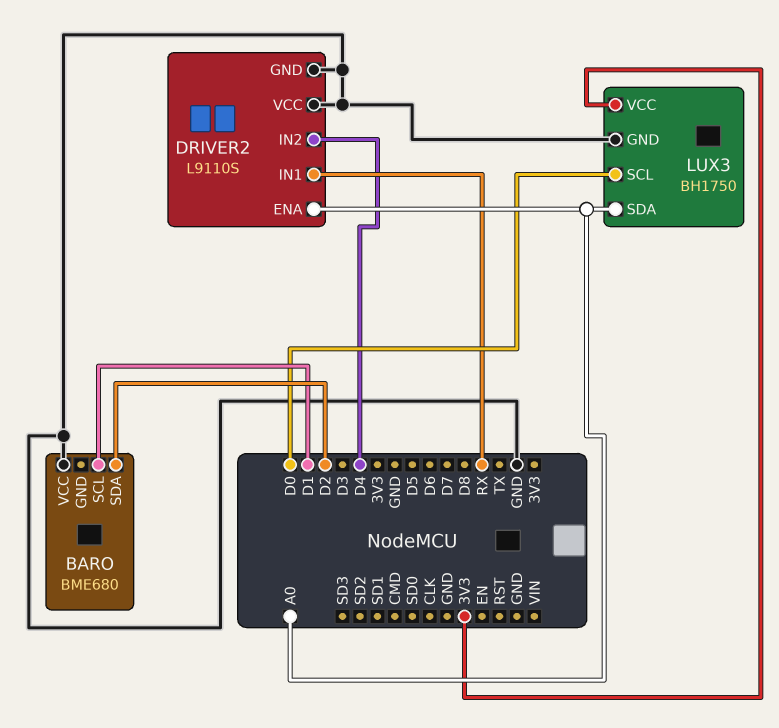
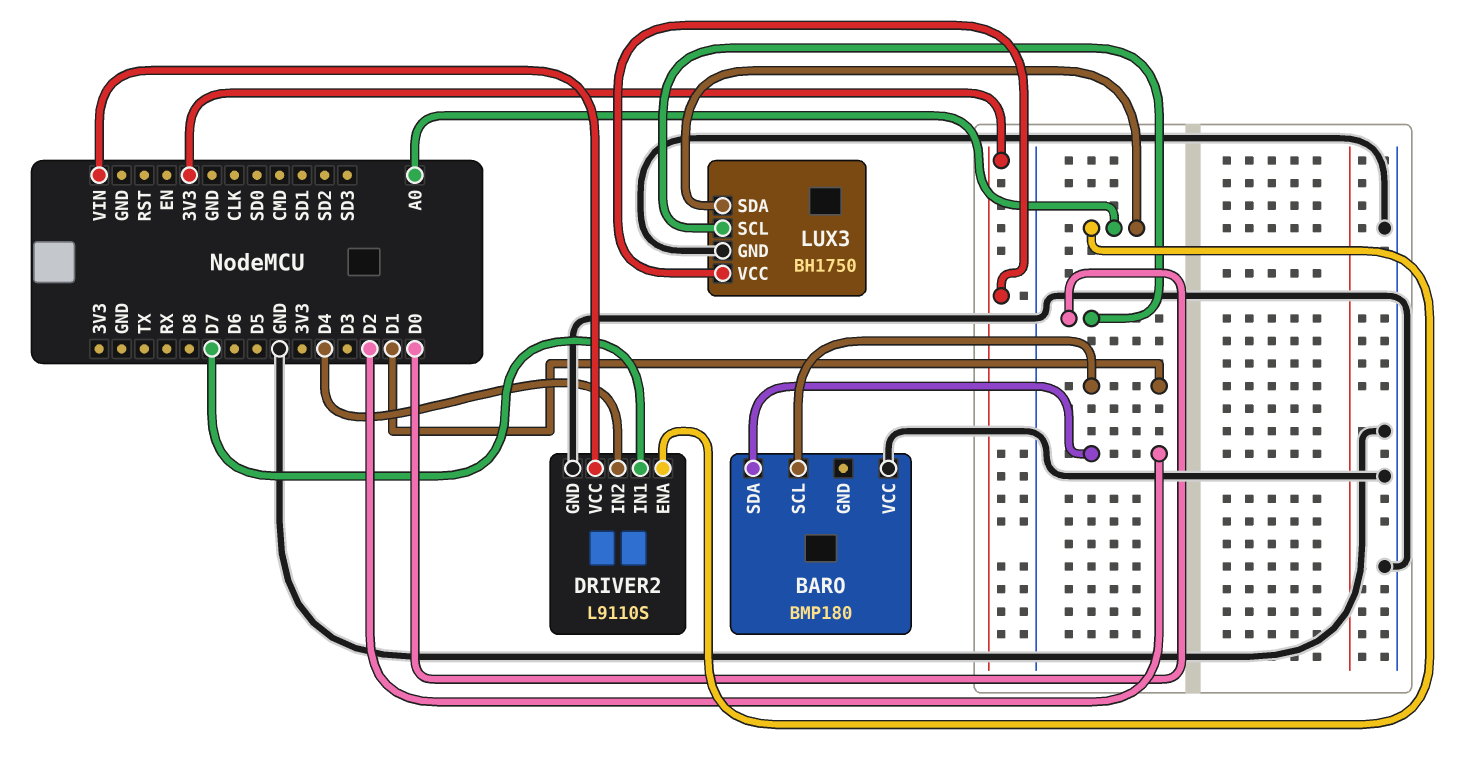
BARO: BME680 -> BMP180
DRIVER2 pin IN1: RX -> D7
DRIVER2 pin VCC: GND -> VIN

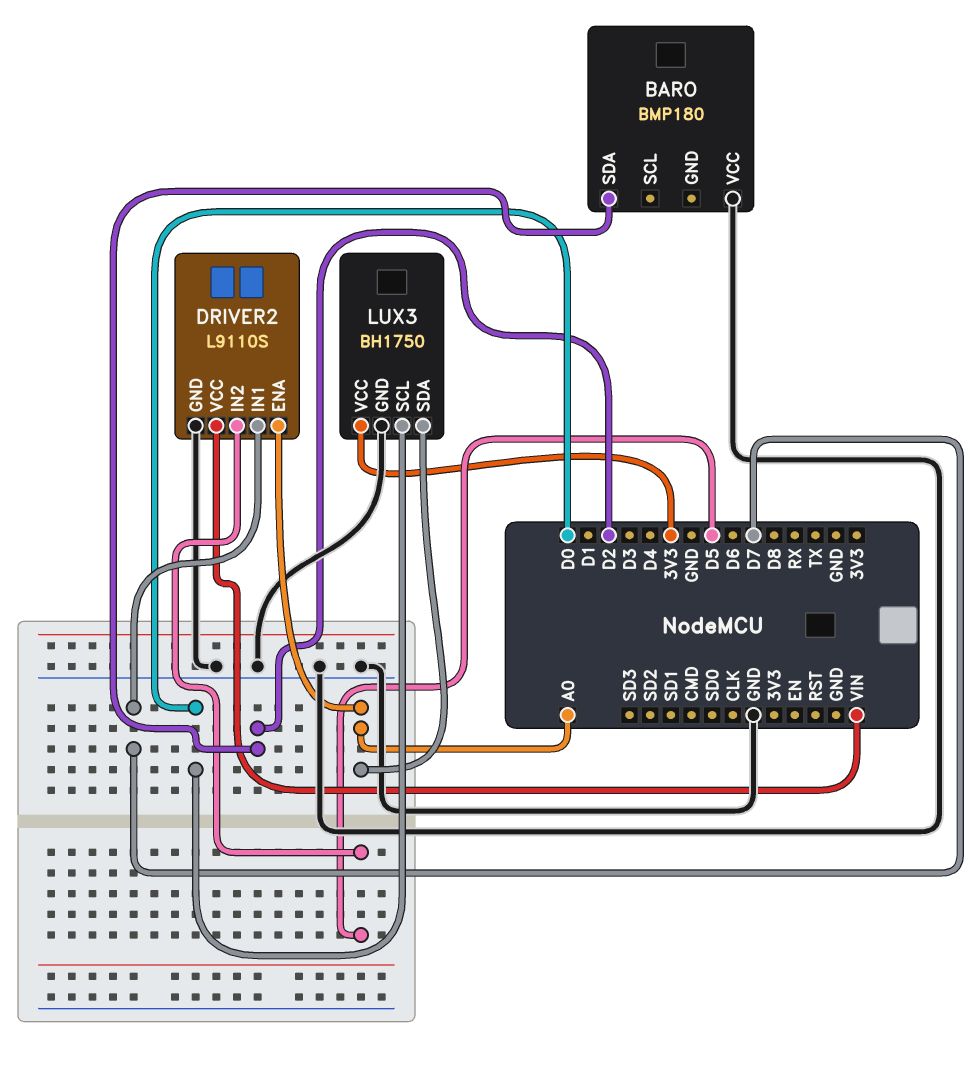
BARO pin SCL: D1 -> none
DRIVER2 pin IN2: D4 -> D5

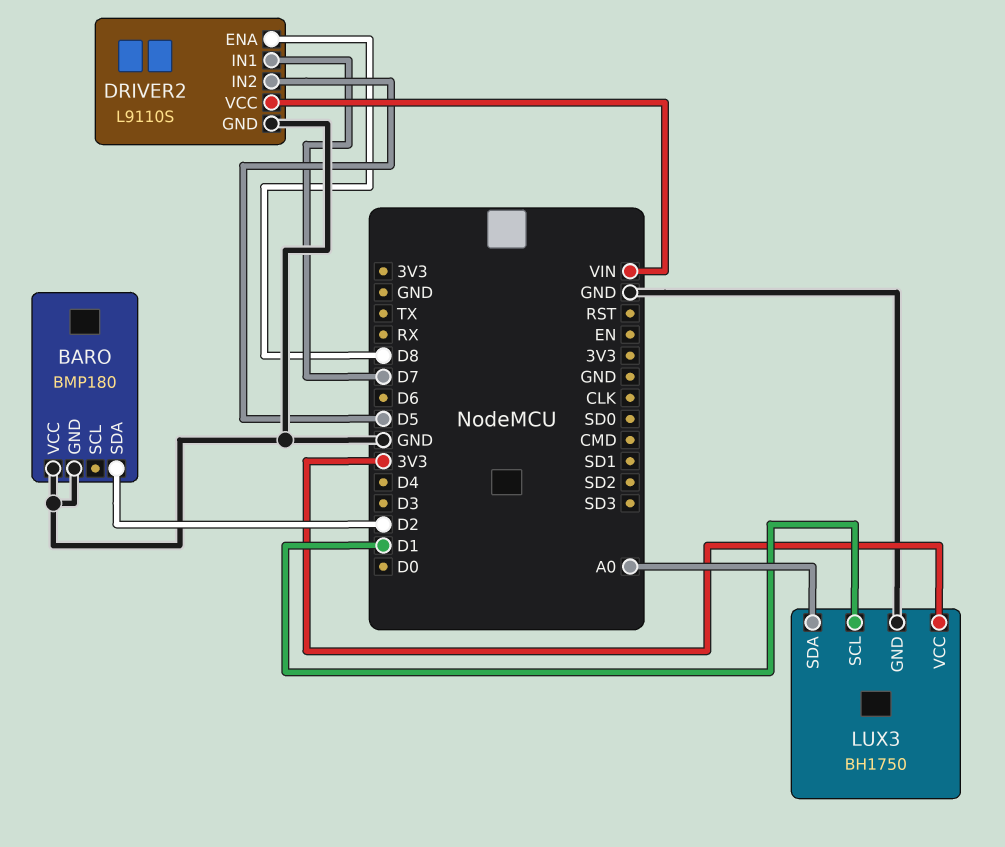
BARO pin GND: none -> GND
DRIVER2 pin ENA: A0 -> D8
LUX3 pin SCL: D0 -> D1

